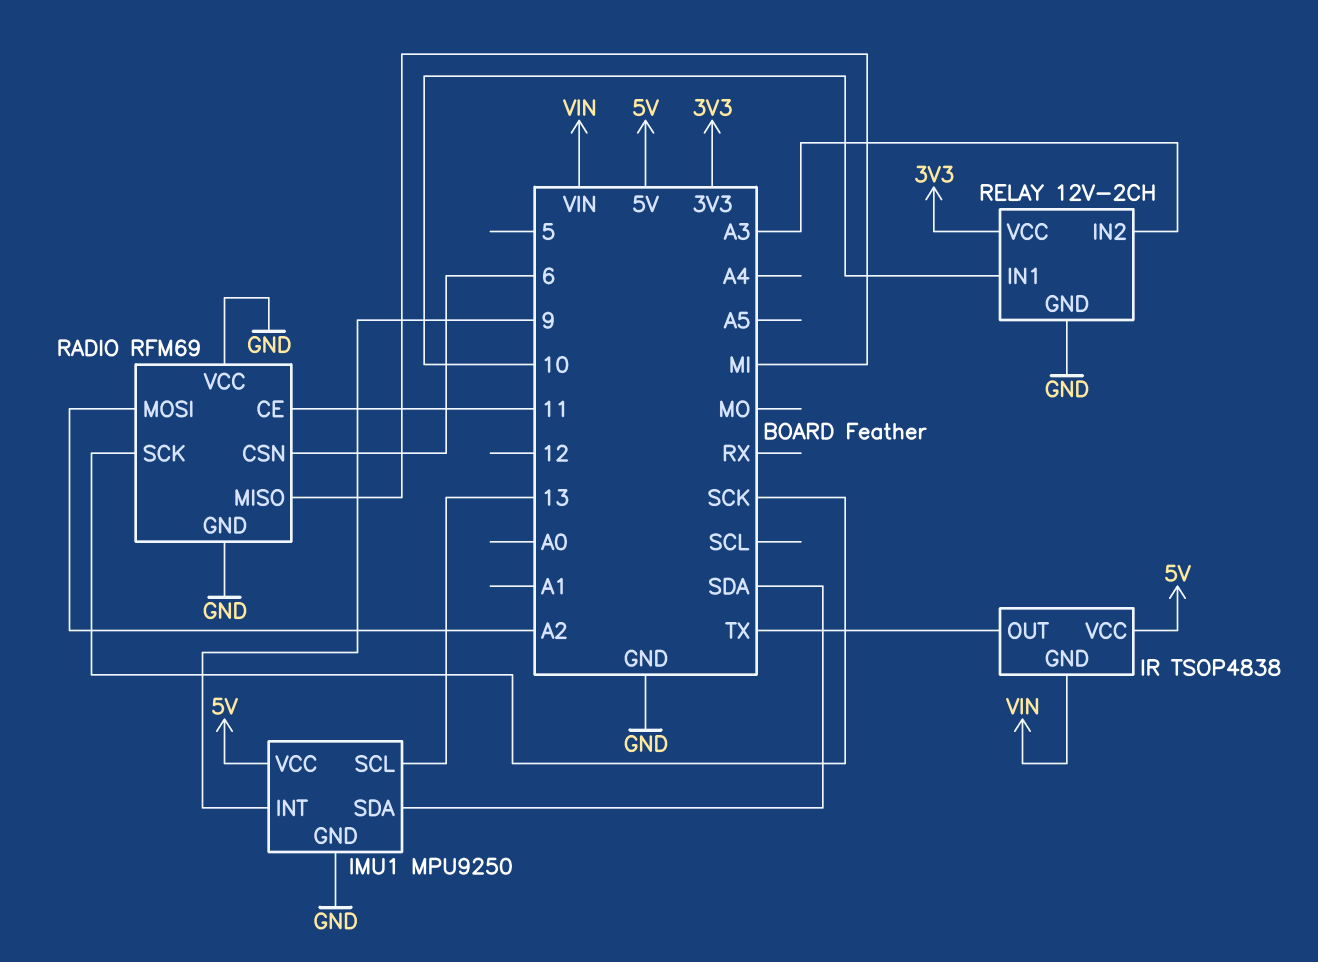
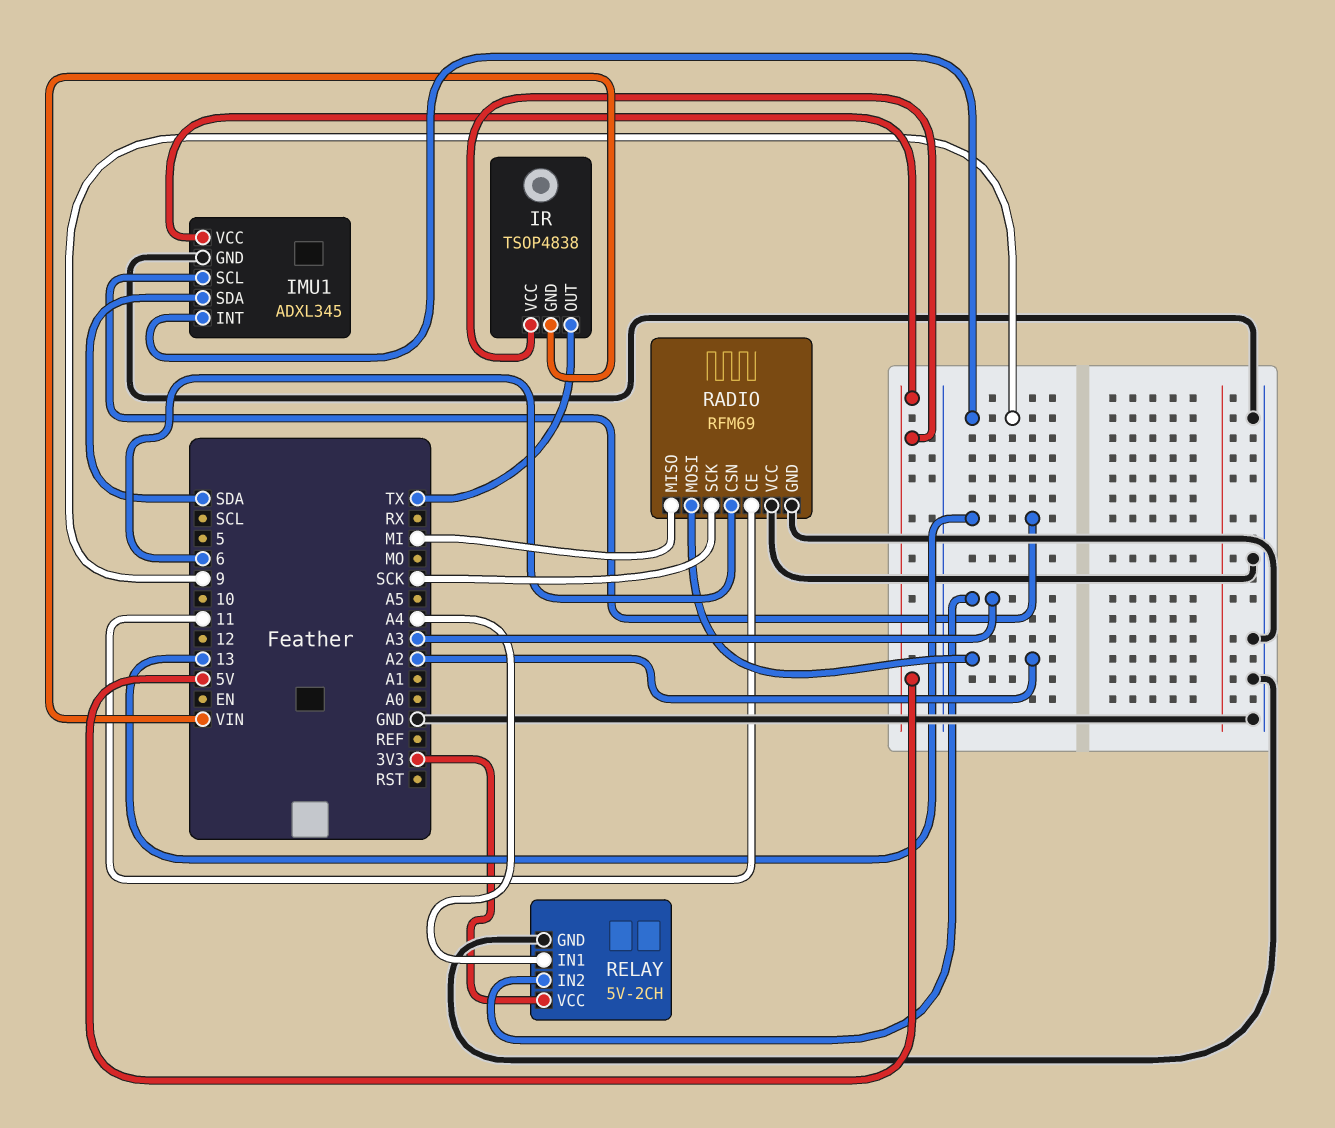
IMU1: MPU9250 -> ADXL345
RELAY: 12V-2CH -> 5V-2CH
RELAY pin IN1: 10 -> A4

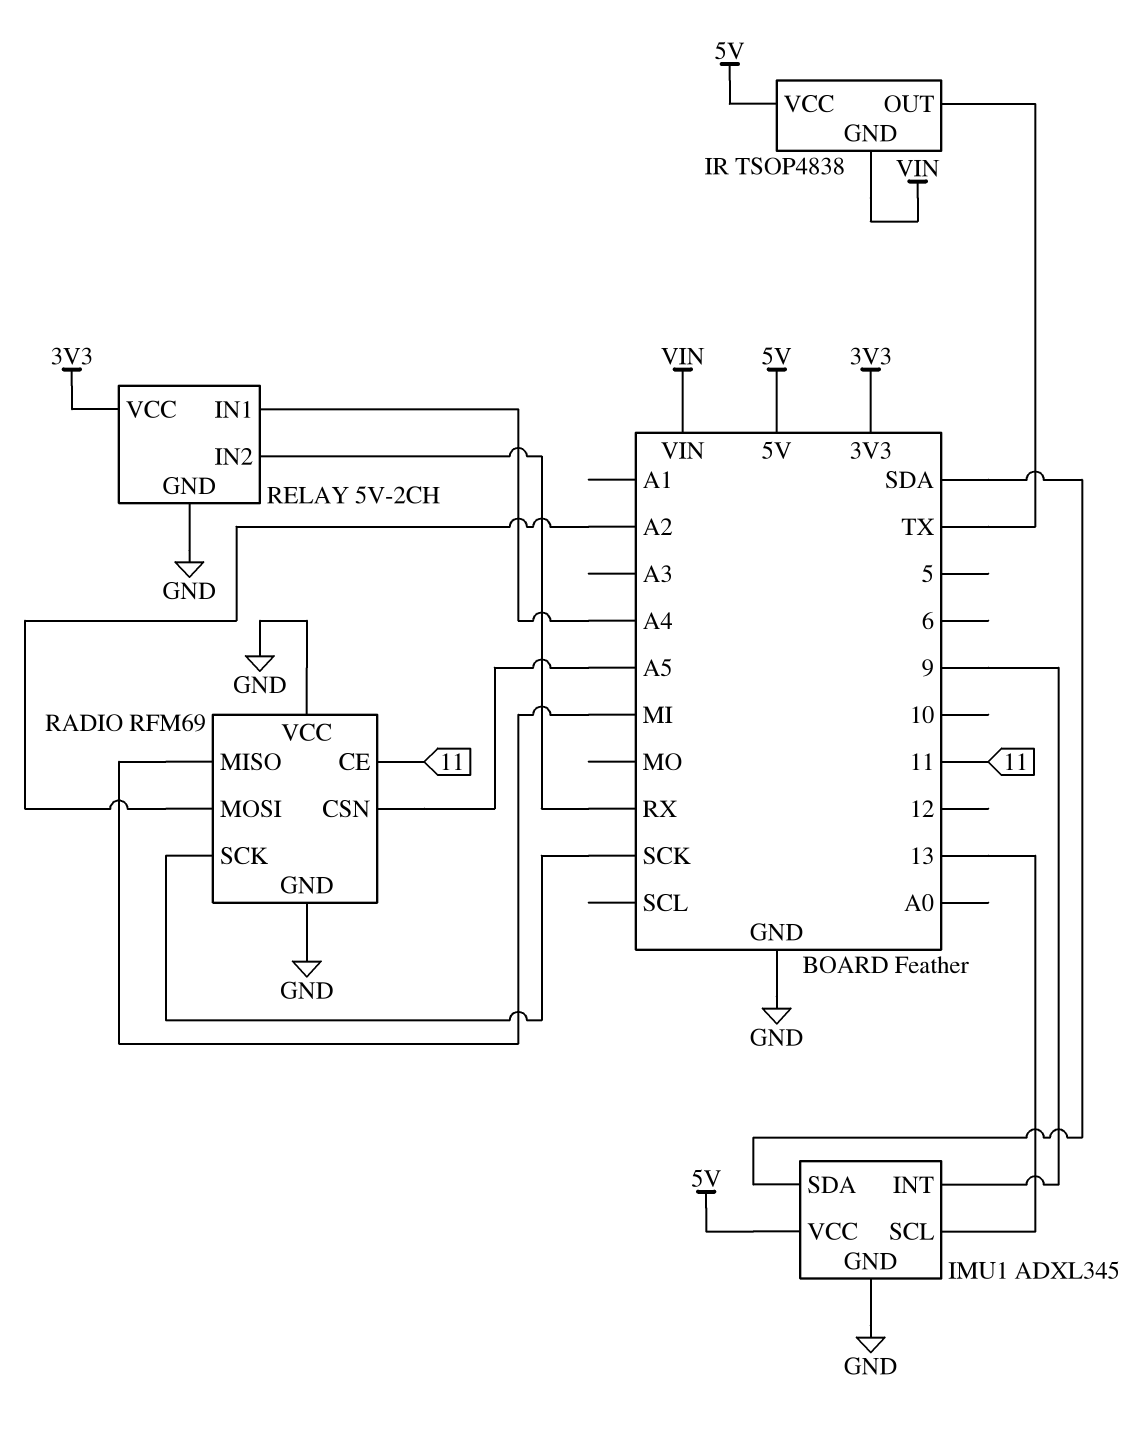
RADIO pin CSN: 6 -> A5
RELAY pin IN2: A3 -> RX

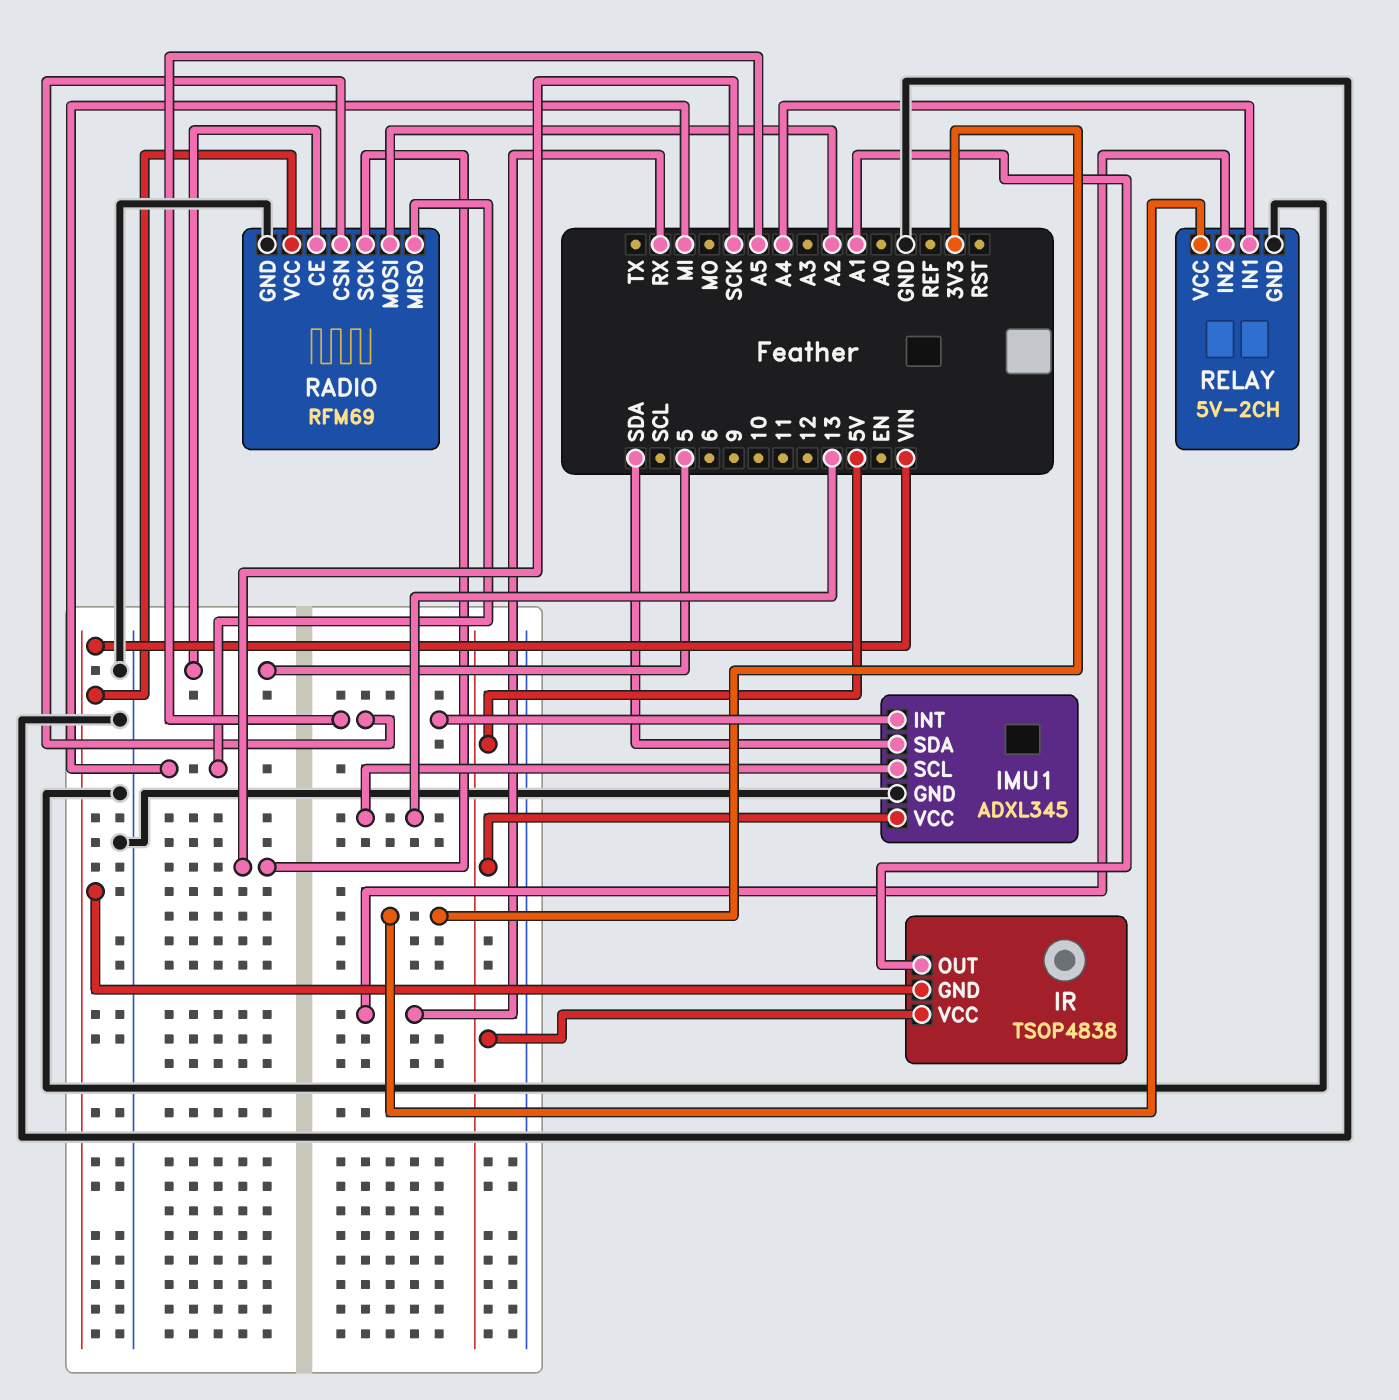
IMU1 pin INT: 9 -> A5
IR pin OUT: TX -> A1
RADIO pin CE: 11 -> 5
RADIO pin VCC: GND -> VIN

